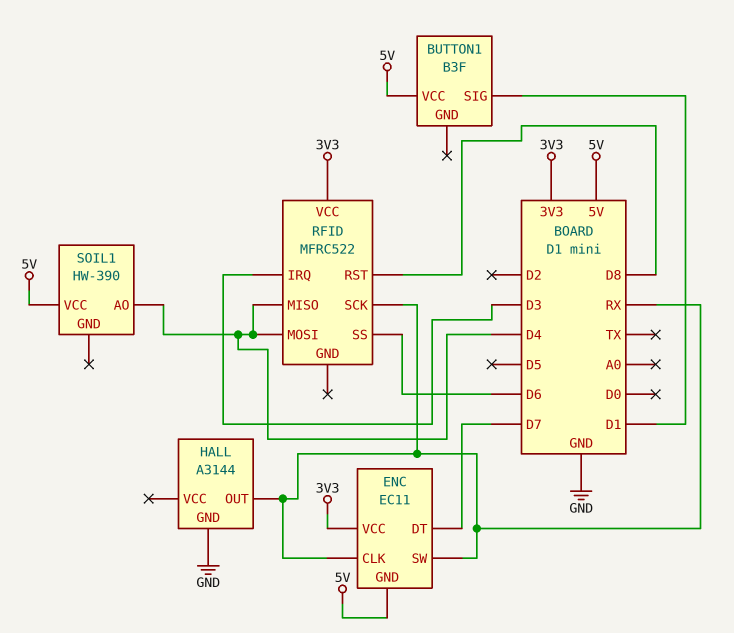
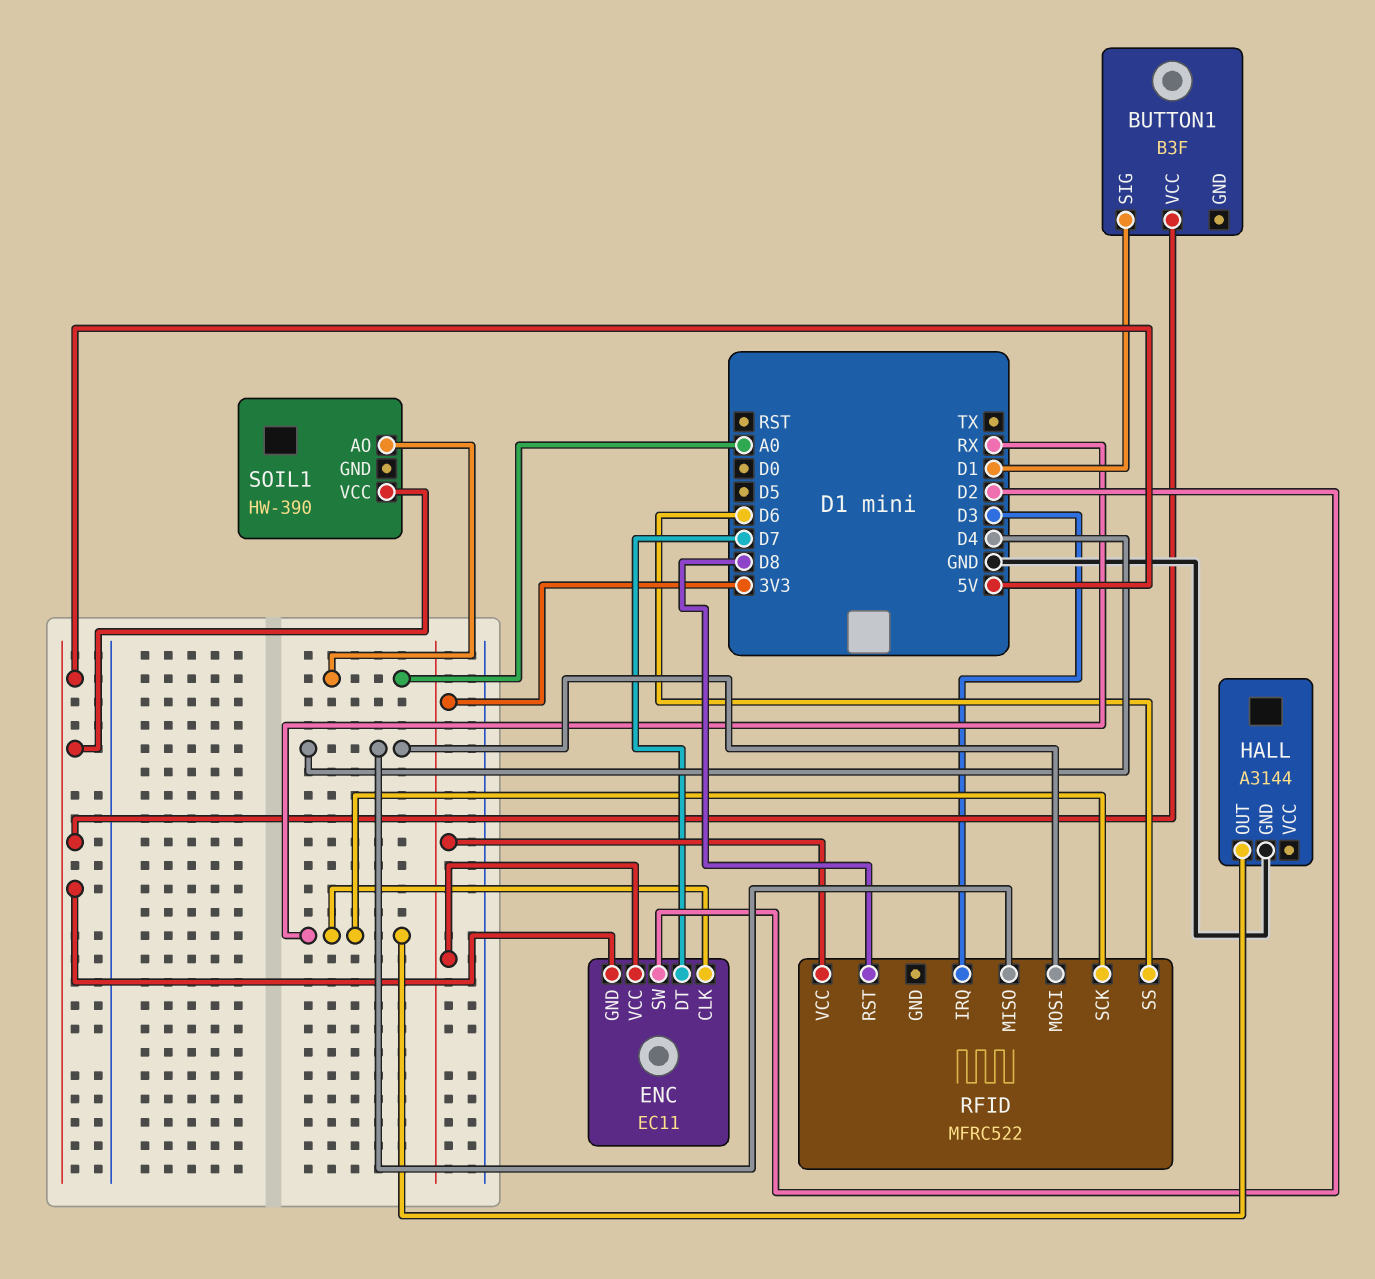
ENC pin SW: RX -> D2
SOIL1 pin AO: D4 -> A0

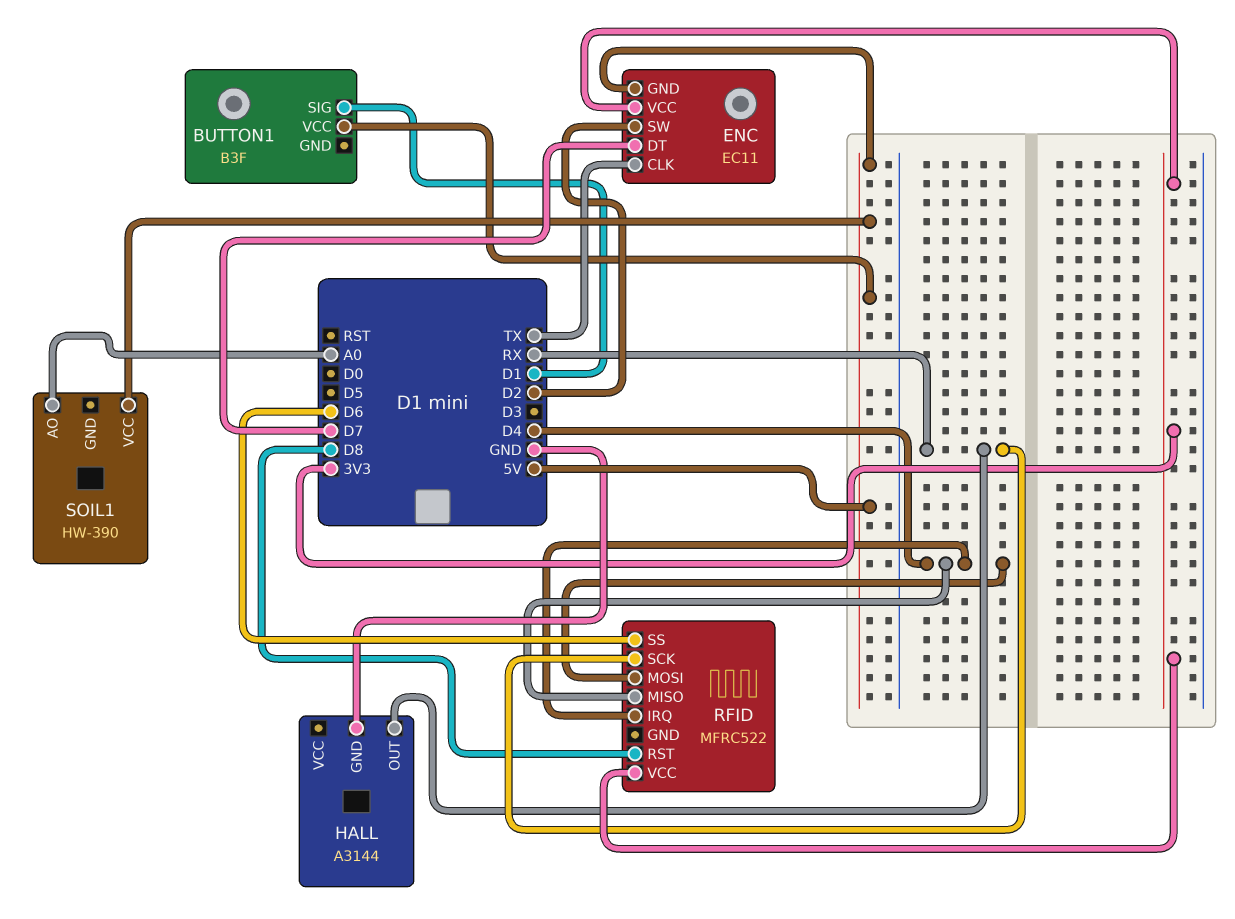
ENC pin CLK: RX -> TX
RFID pin IRQ: D3 -> D4

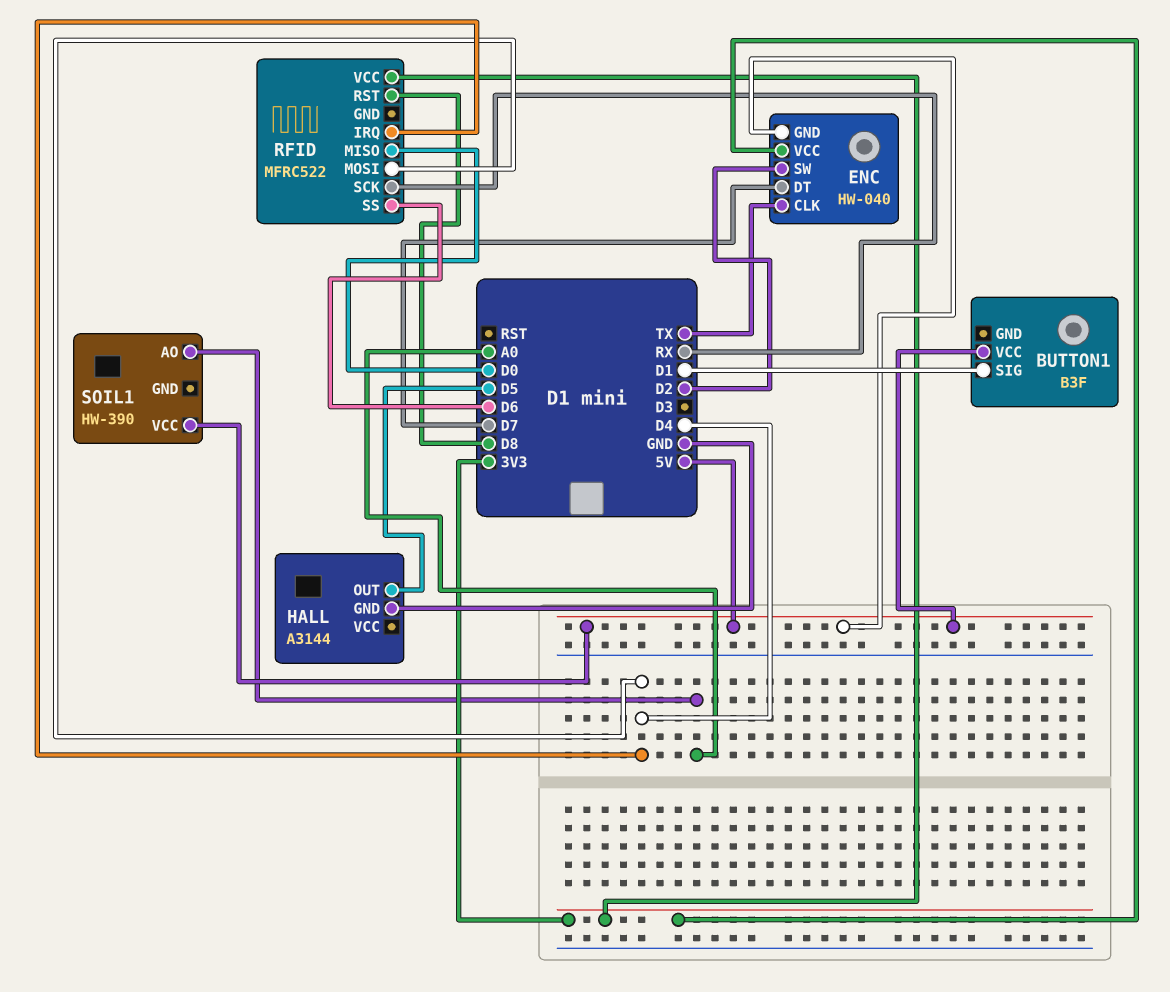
ENC: EC11 -> HW-040
HALL pin OUT: RX -> D5
RFID pin MISO: D4 -> D0

